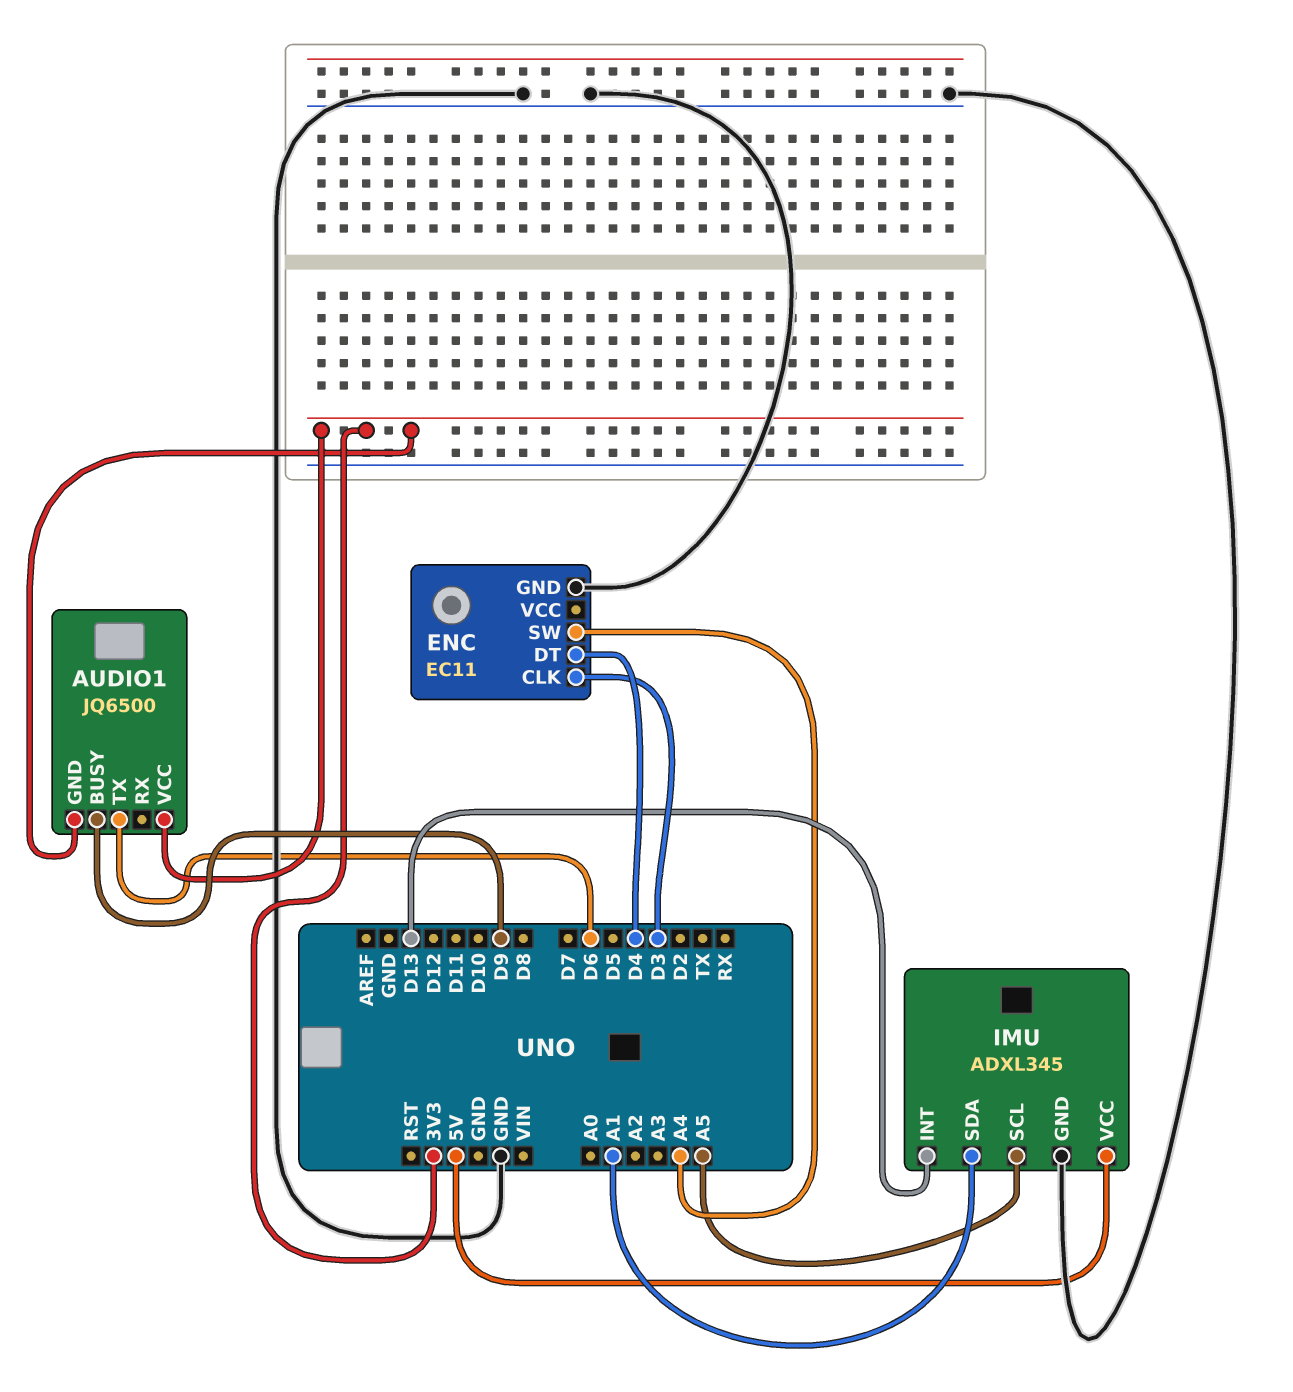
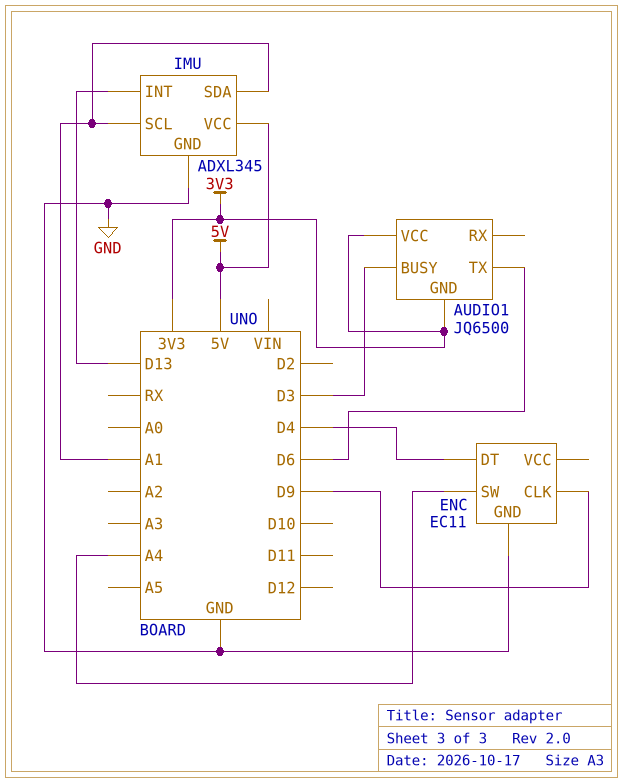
AUDIO1 pin BUSY: D9 -> D3
ENC pin CLK: D3 -> D9
IMU pin SCL: A5 -> A1

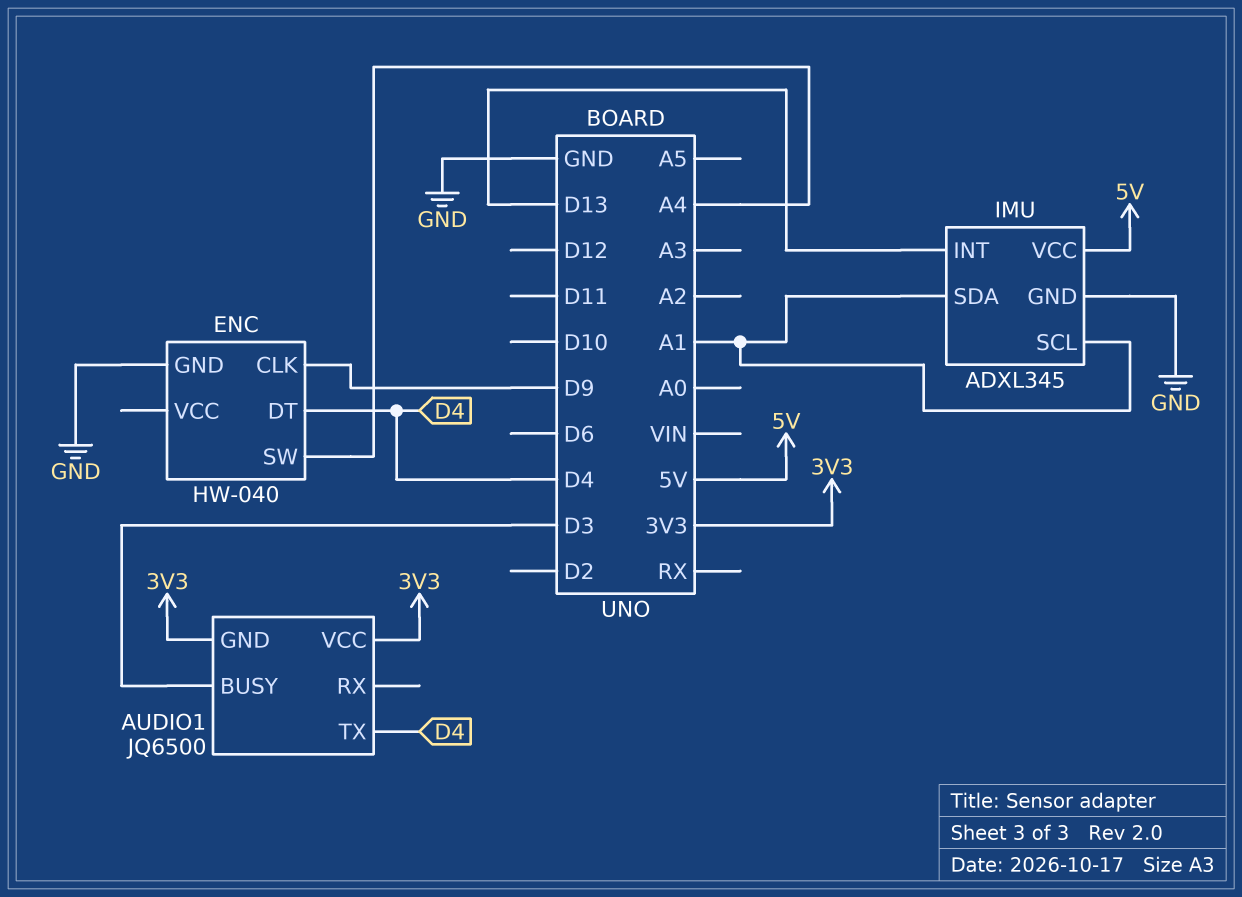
AUDIO1 pin TX: D6 -> D4
ENC: EC11 -> HW-040

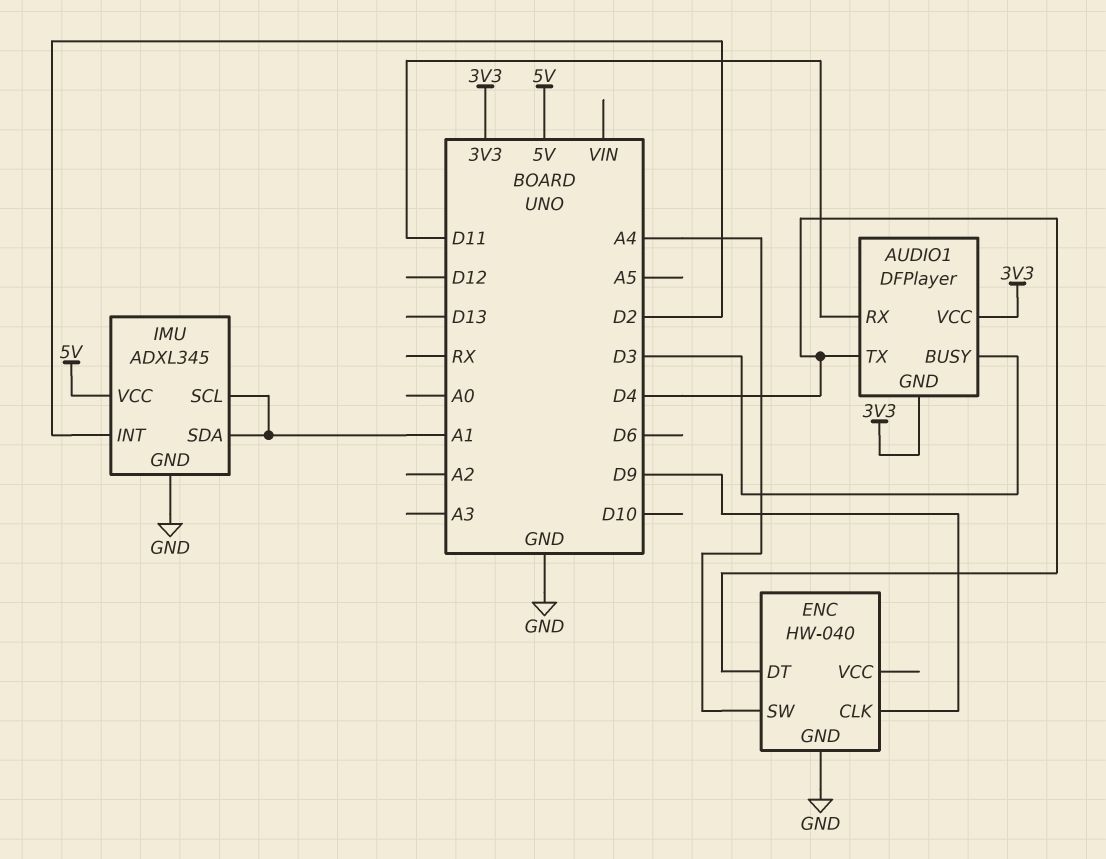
AUDIO1: JQ6500 -> DFPlayer
AUDIO1 pin RX: none -> D11
IMU pin INT: D13 -> D2

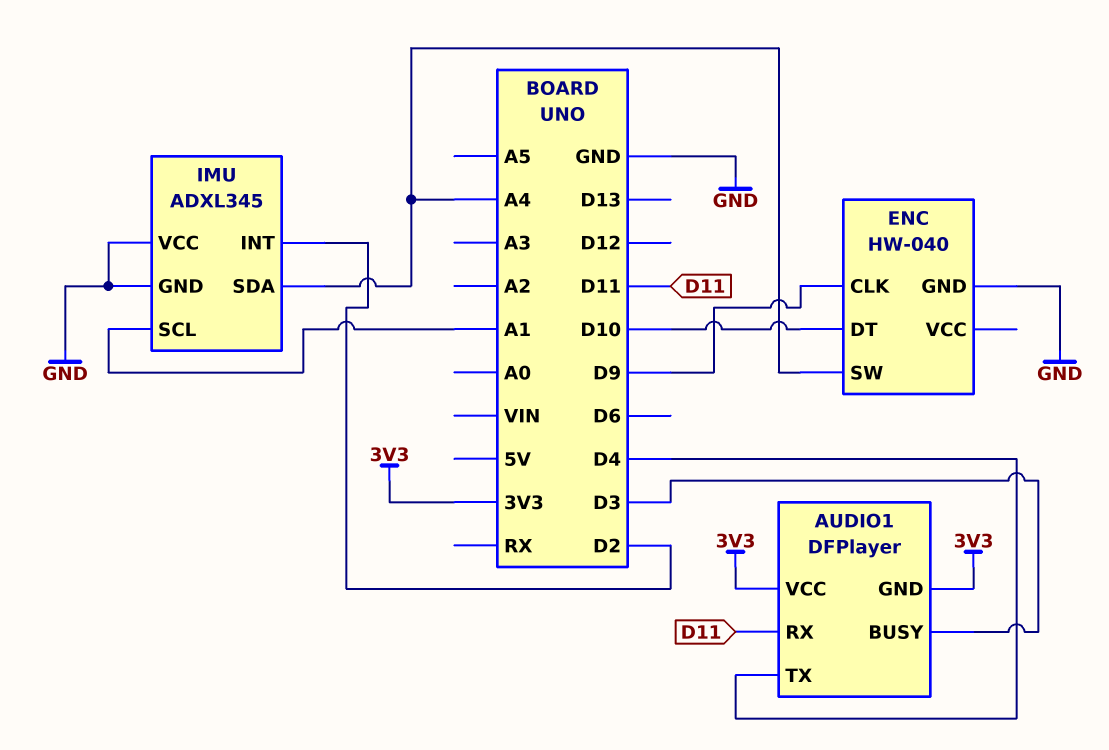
ENC pin DT: D4 -> D10
IMU pin SDA: A1 -> A4
IMU pin VCC: 5V -> GND

